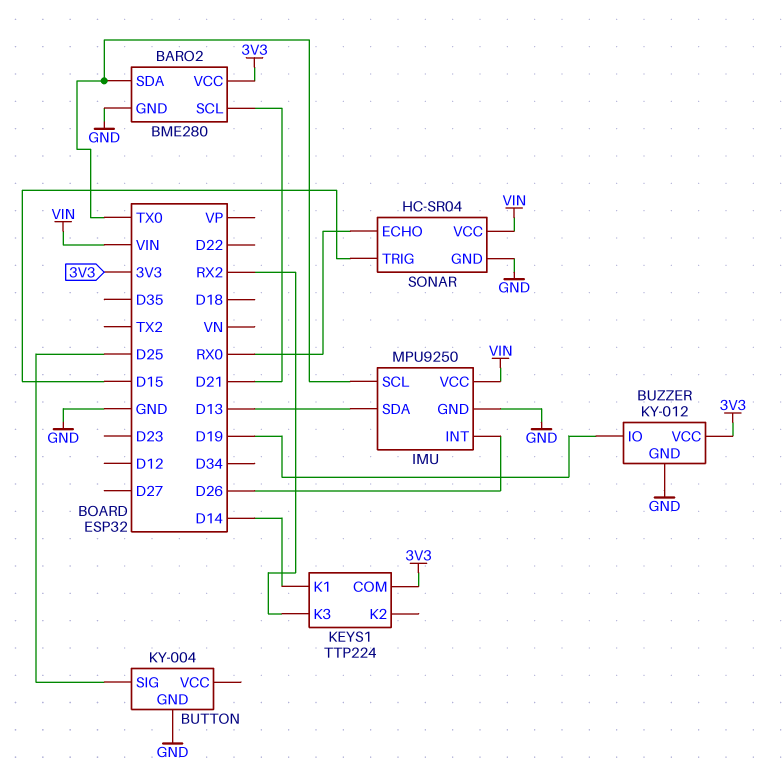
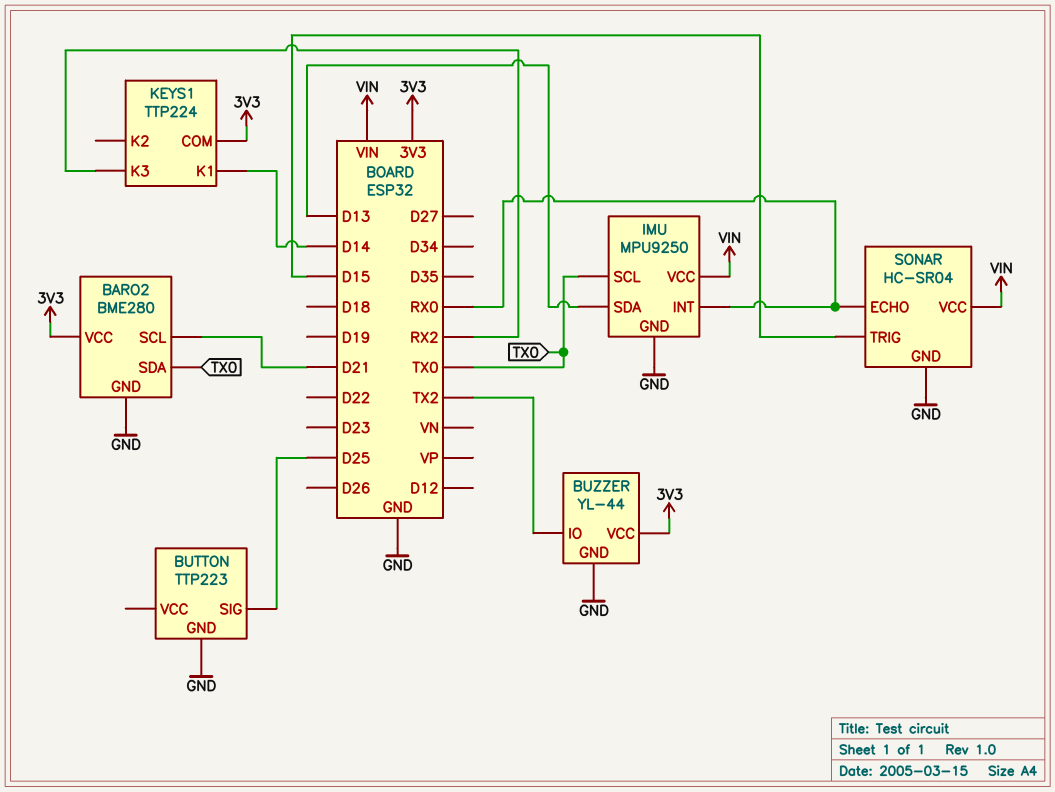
BUTTON: KY-004 -> TTP223
BUZZER: KY-012 -> YL-44
BUZZER pin IO: D19 -> TX2
IMU pin INT: D26 -> RX0

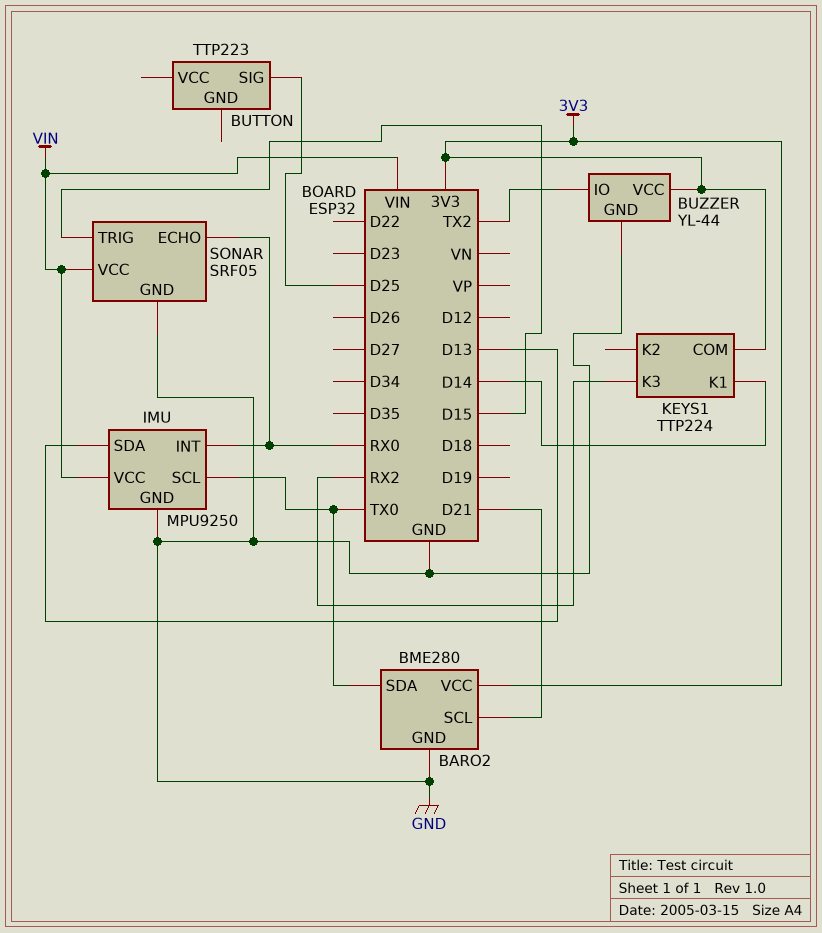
BUTTON pin GND: GND -> none
SONAR: HC-SR04 -> SRF05

